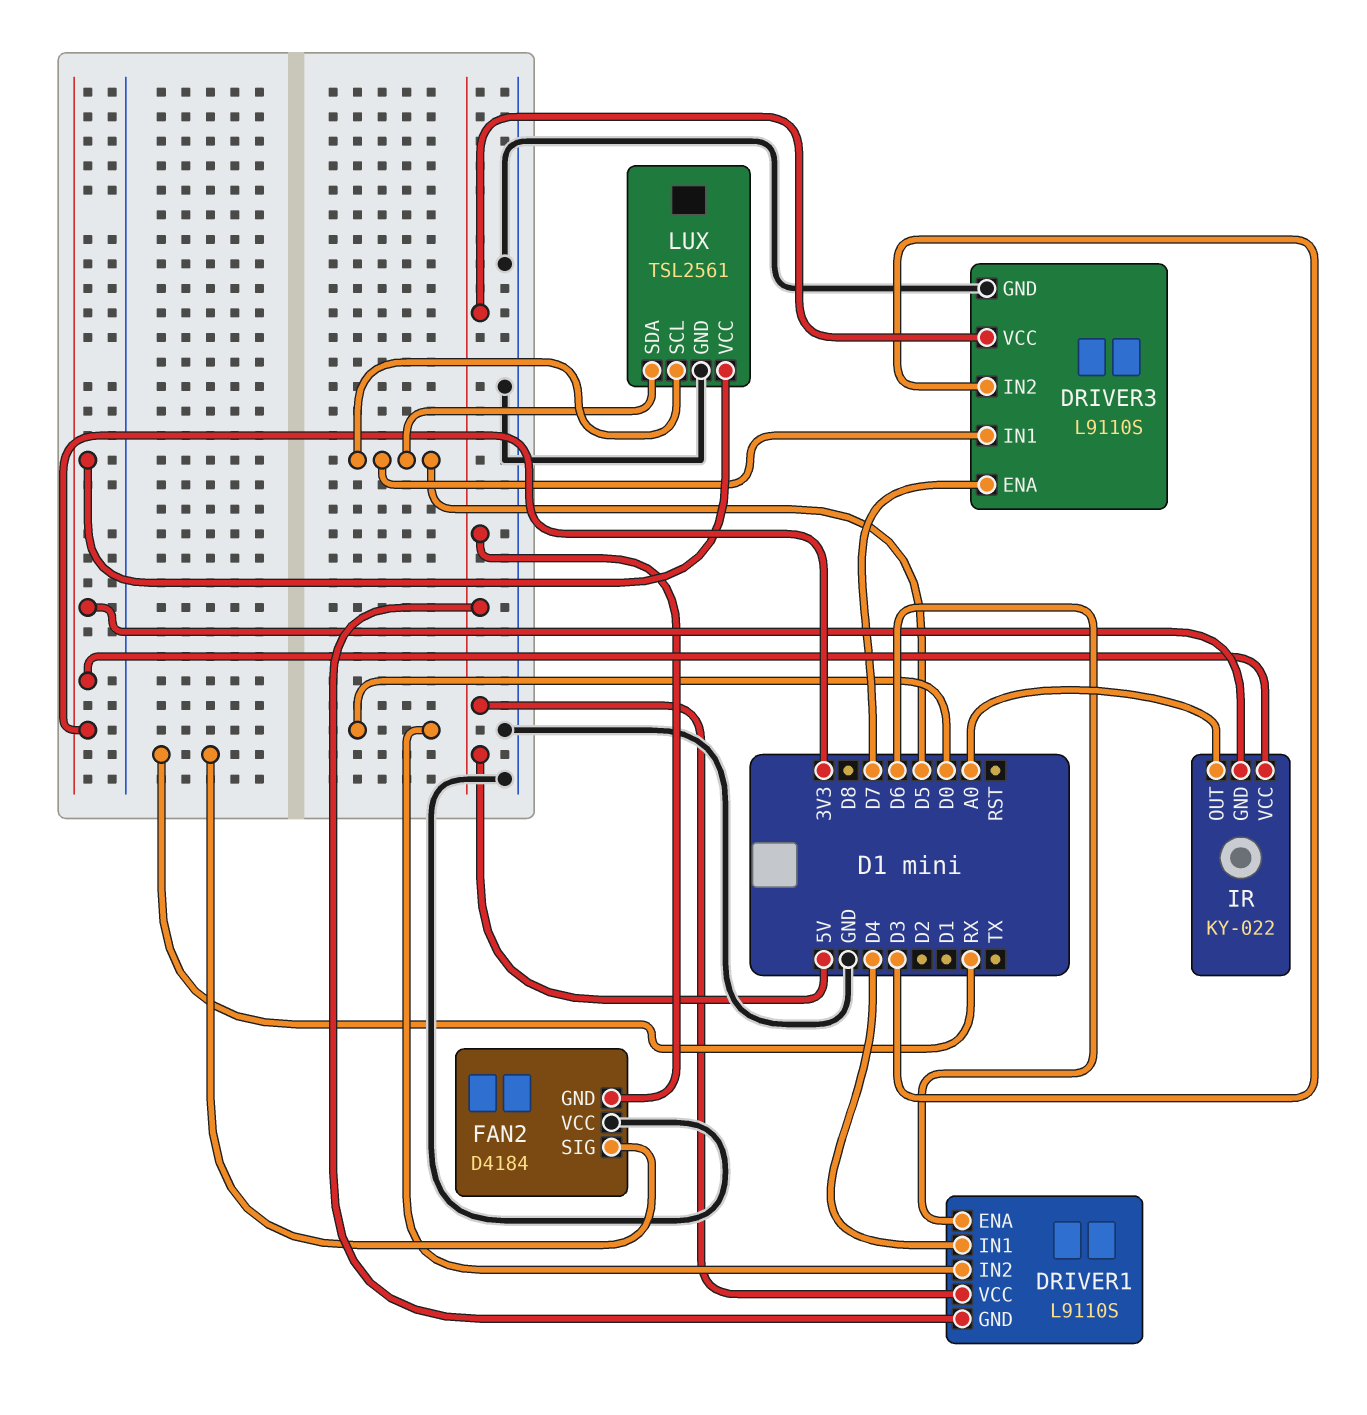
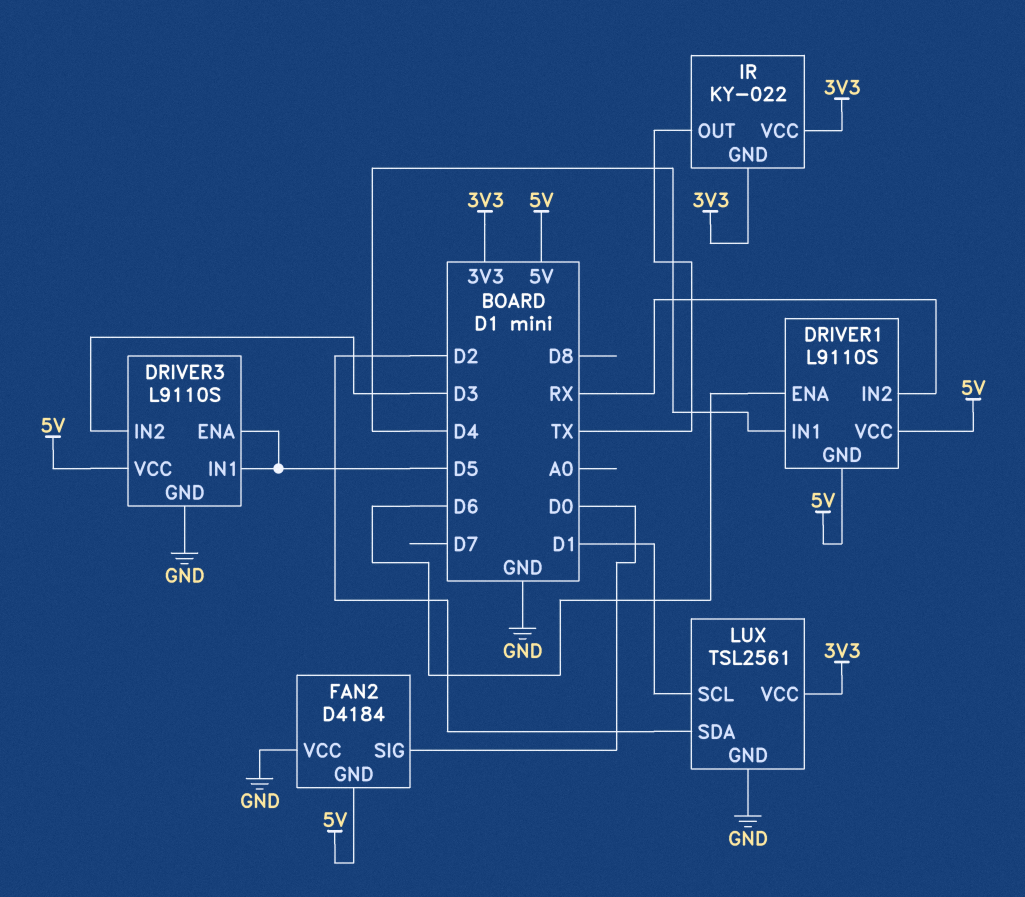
DRIVER1 pin IN2: D0 -> RX
DRIVER3 pin ENA: D7 -> D5
FAN2 pin SIG: RX -> D0
IR pin OUT: A0 -> TX
LUX pin SCL: D5 -> D1
LUX pin SDA: D5 -> D2

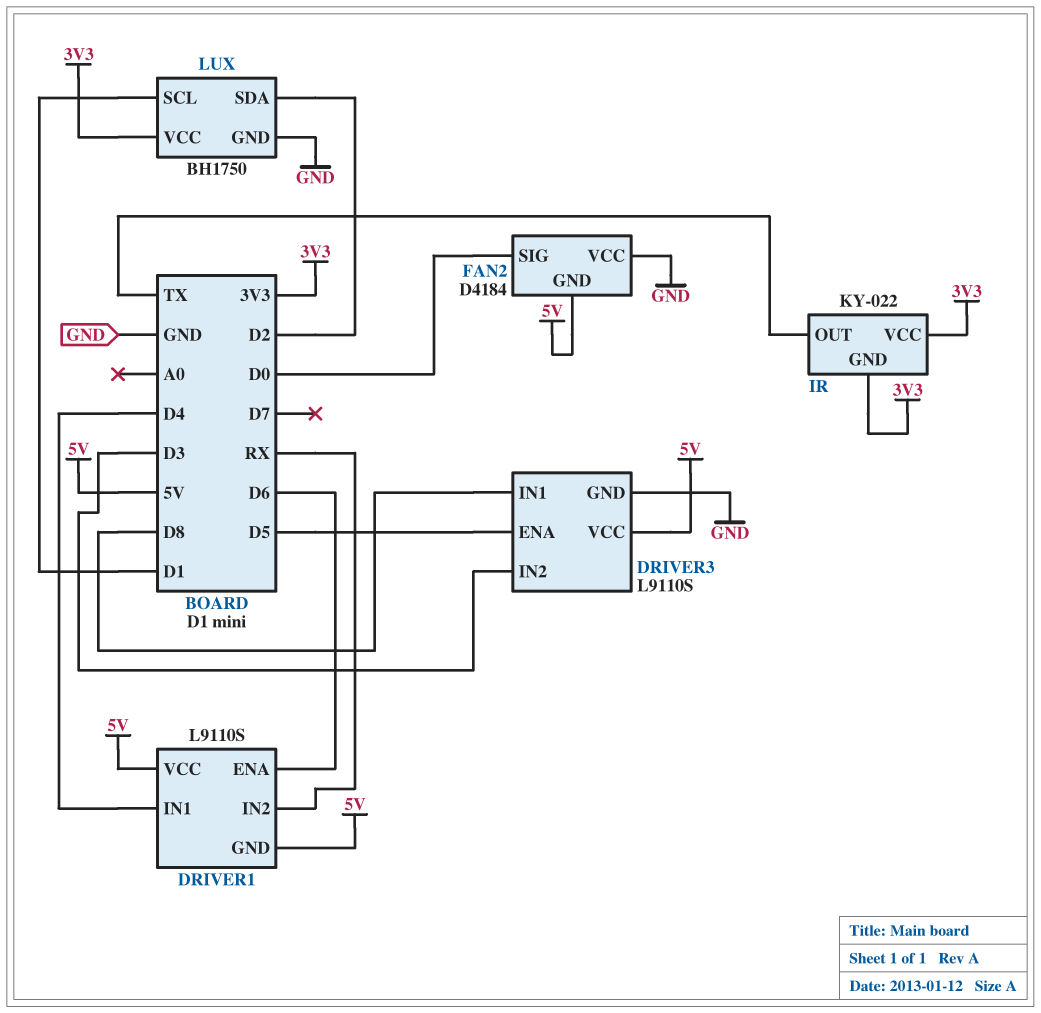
DRIVER3 pin IN1: D5 -> D8
LUX: TSL2561 -> BH1750

